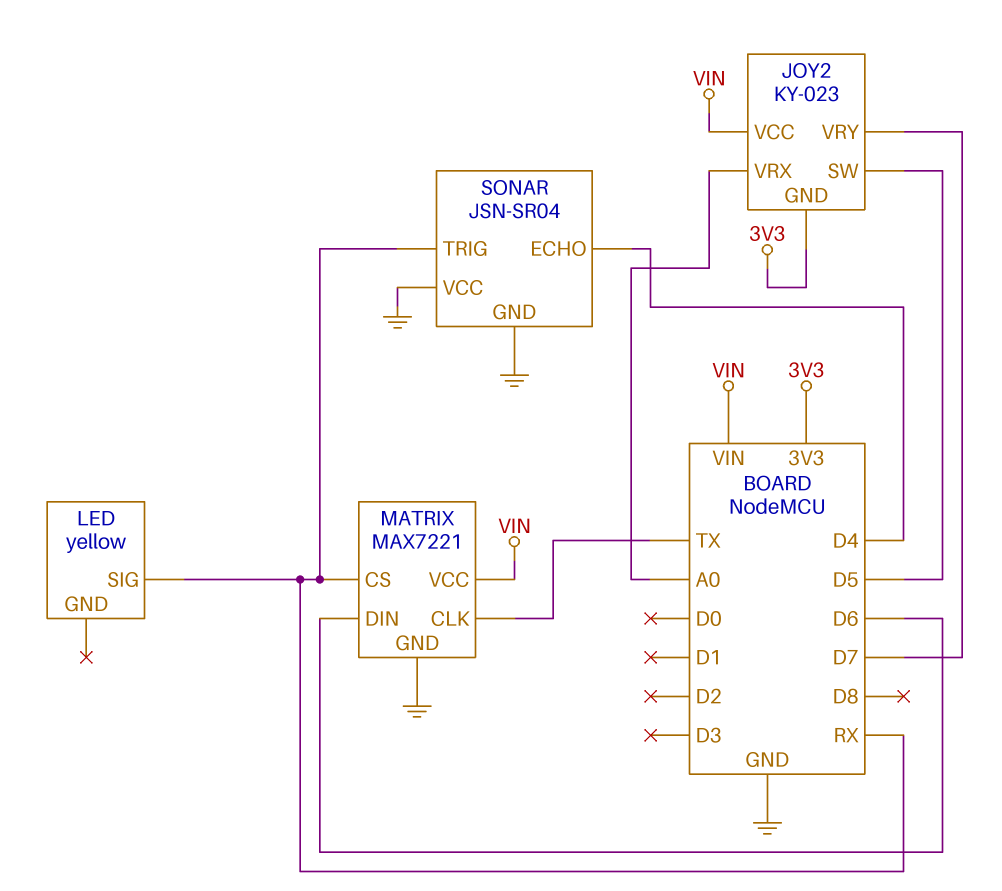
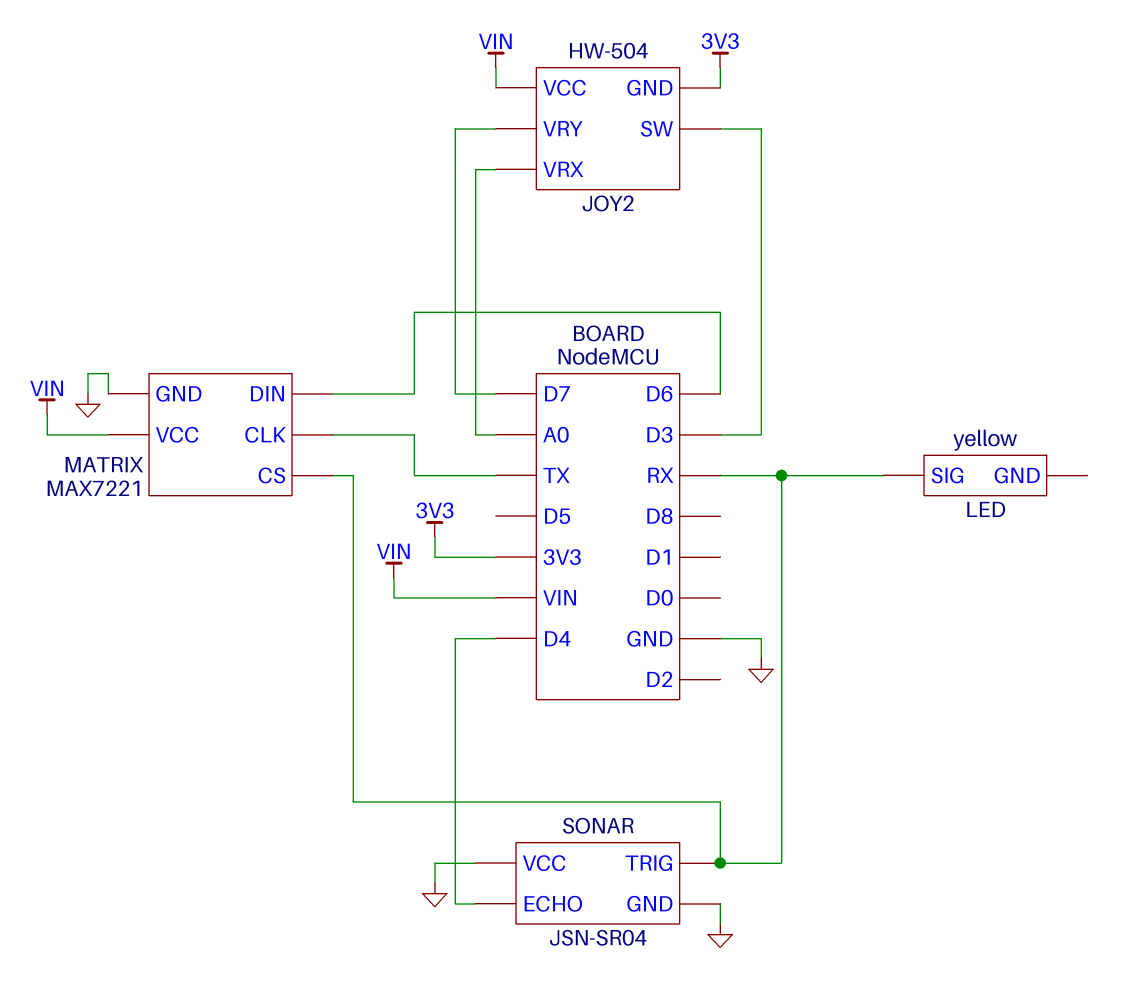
JOY2: KY-023 -> HW-504
JOY2 pin SW: D5 -> D3

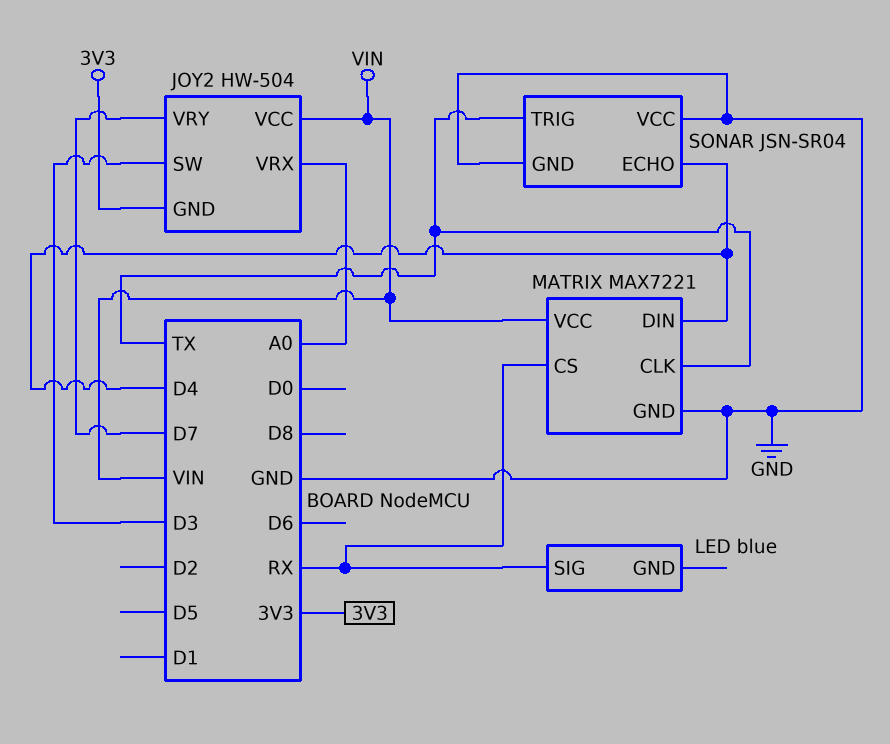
LED: yellow -> blue
MATRIX pin DIN: D6 -> D4
SONAR pin TRIG: RX -> TX

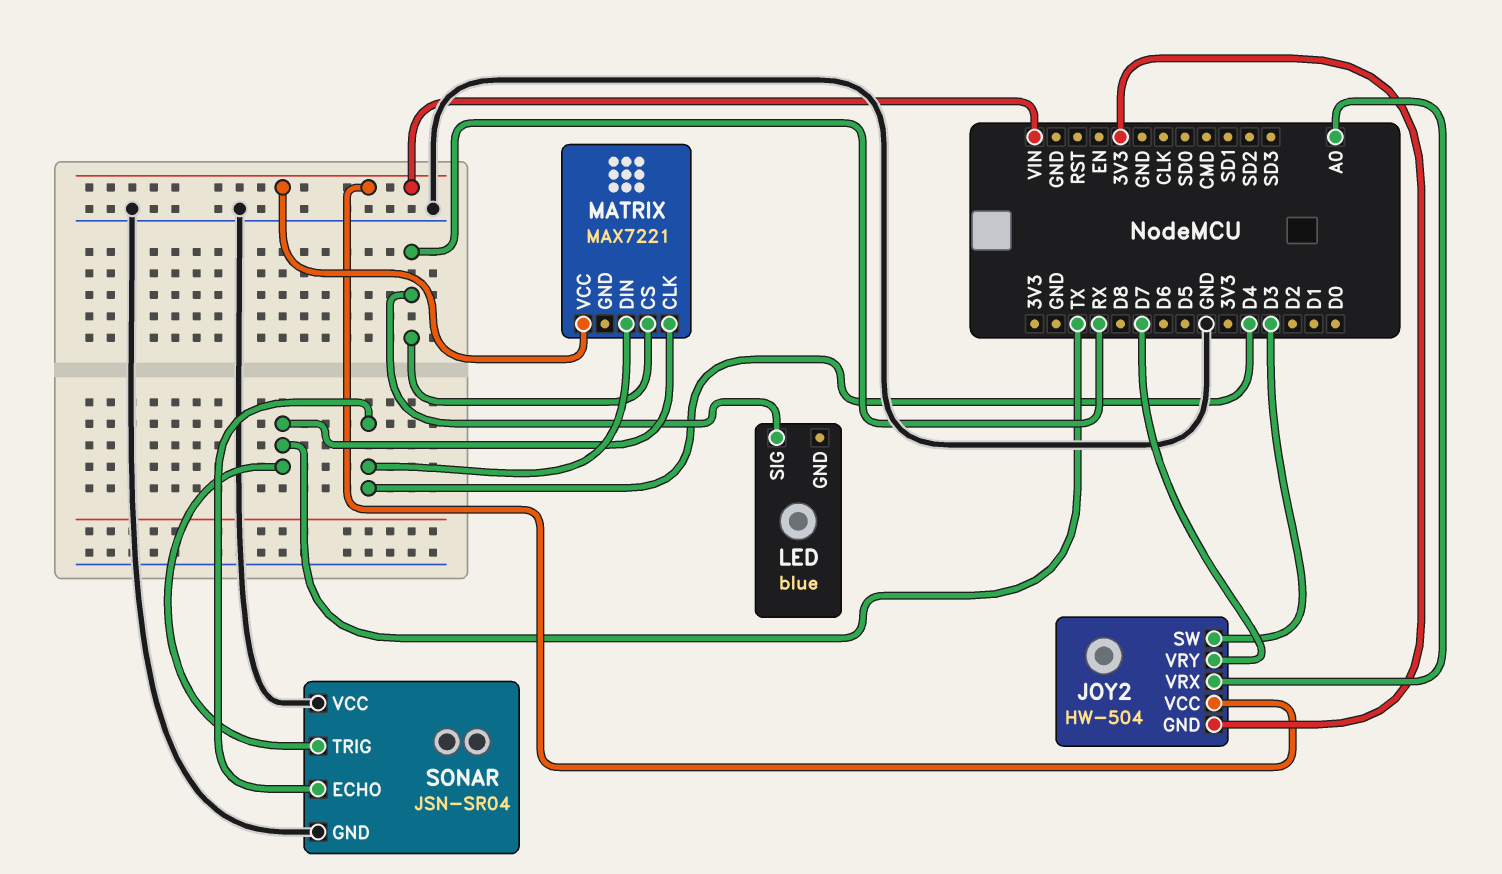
MATRIX pin GND: GND -> none

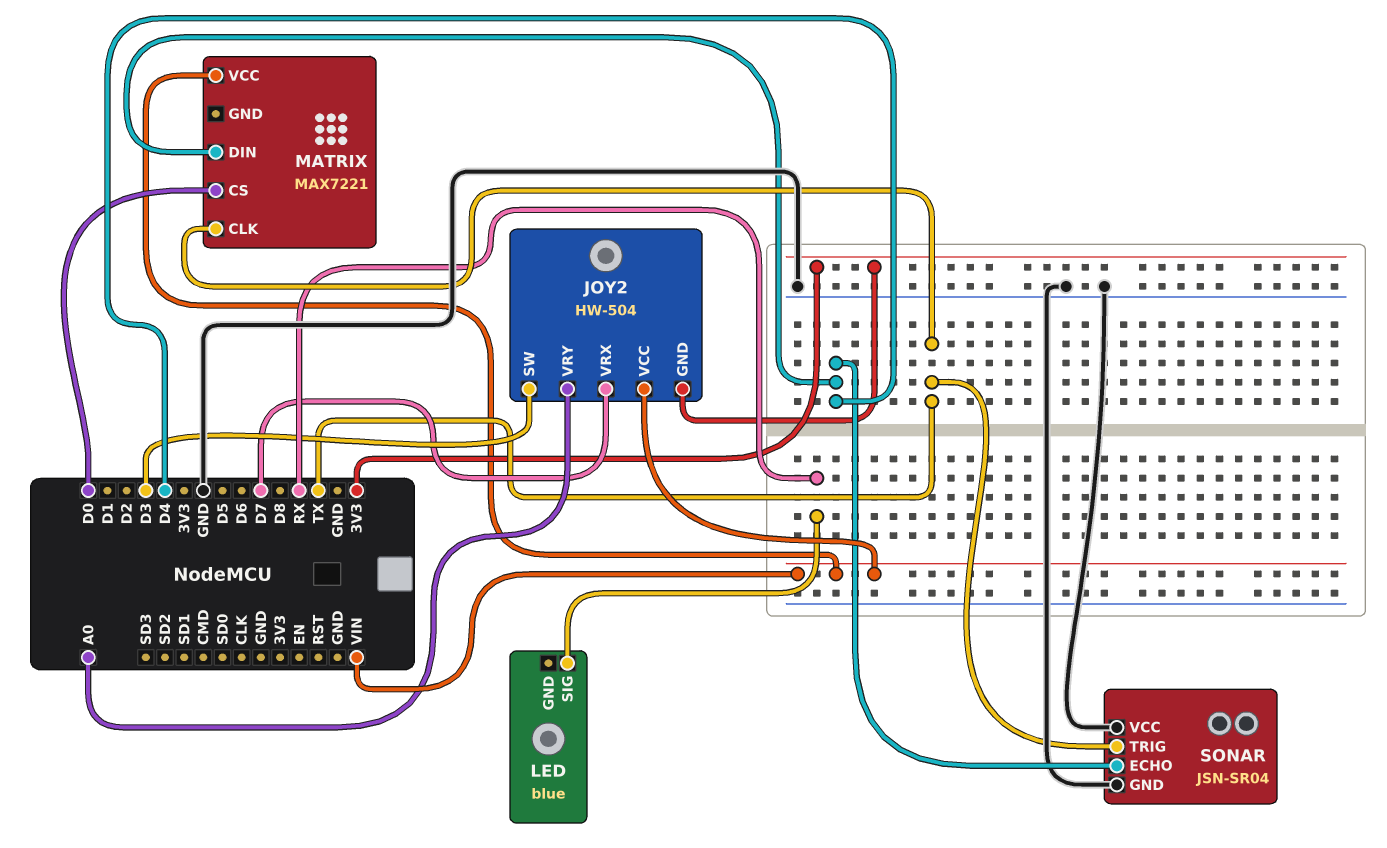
JOY2 pin VRX: A0 -> D7
JOY2 pin VRY: D7 -> A0
MATRIX pin CS: RX -> D0

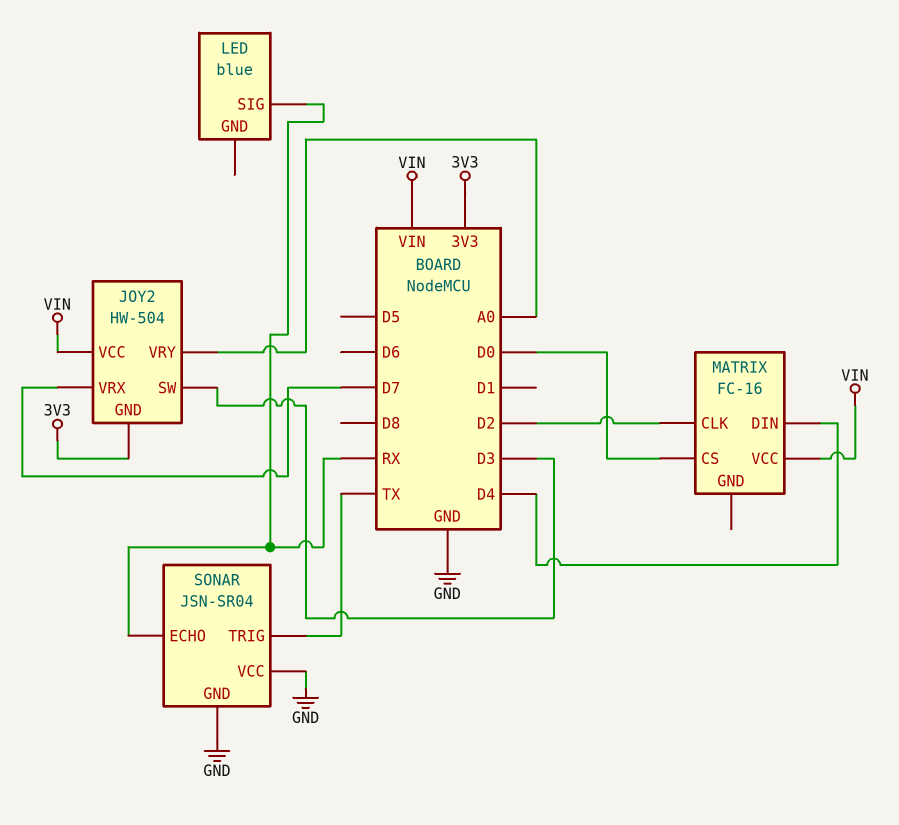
MATRIX: MAX7221 -> FC-16
MATRIX pin CLK: TX -> D2
SONAR pin ECHO: D4 -> RX

